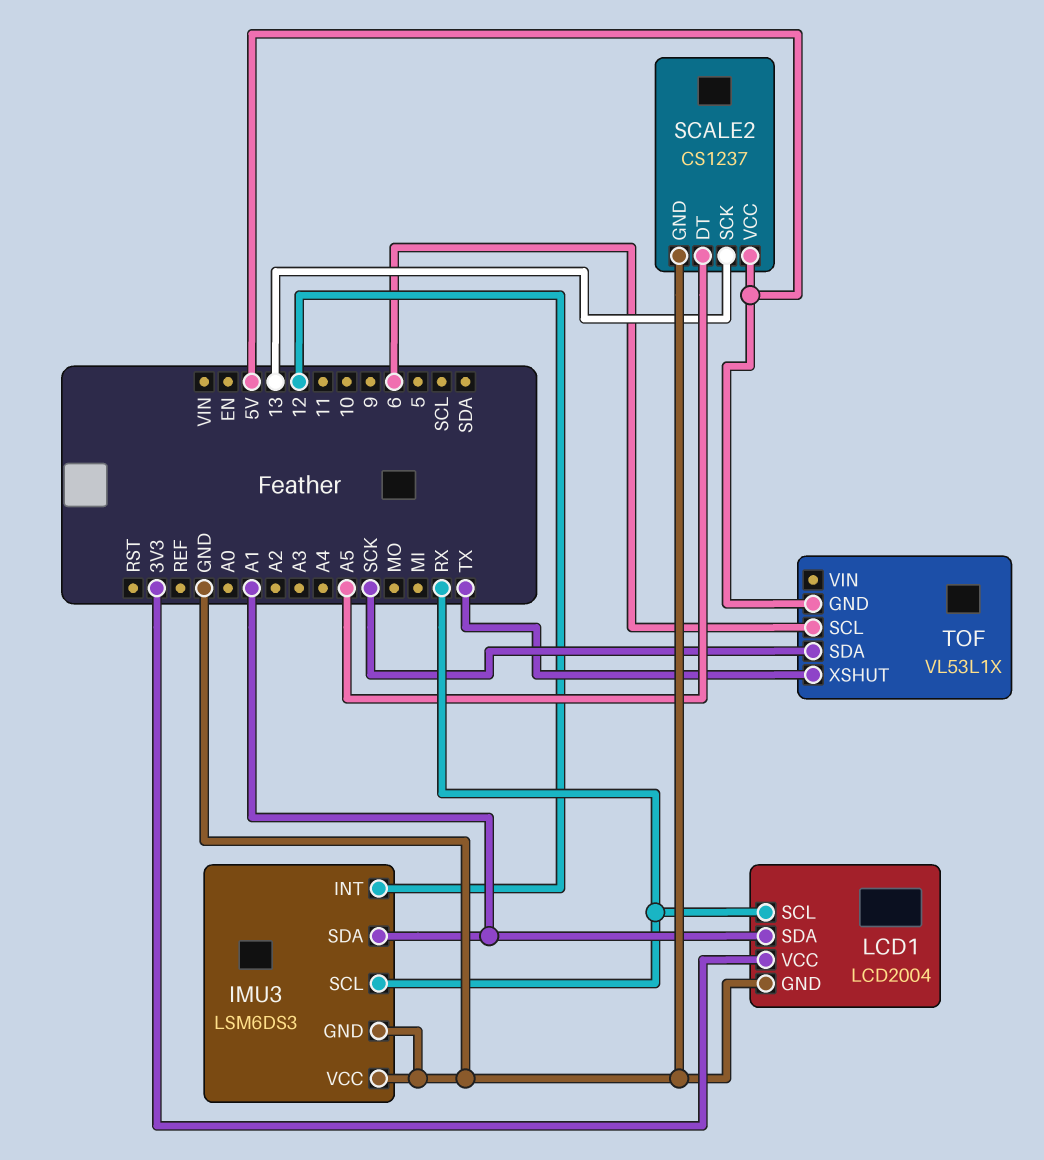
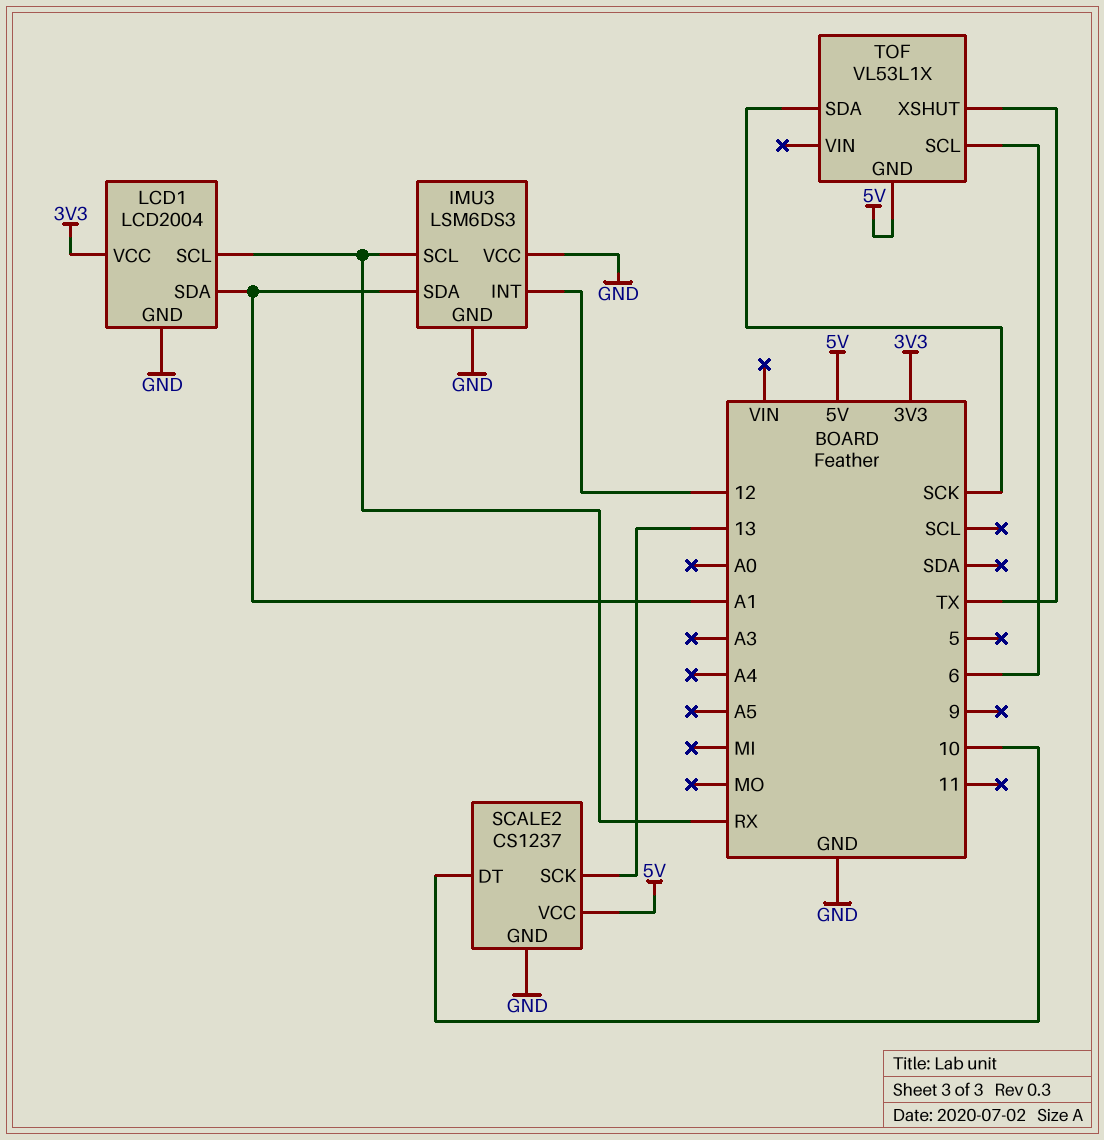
SCALE2 pin DT: A5 -> 10

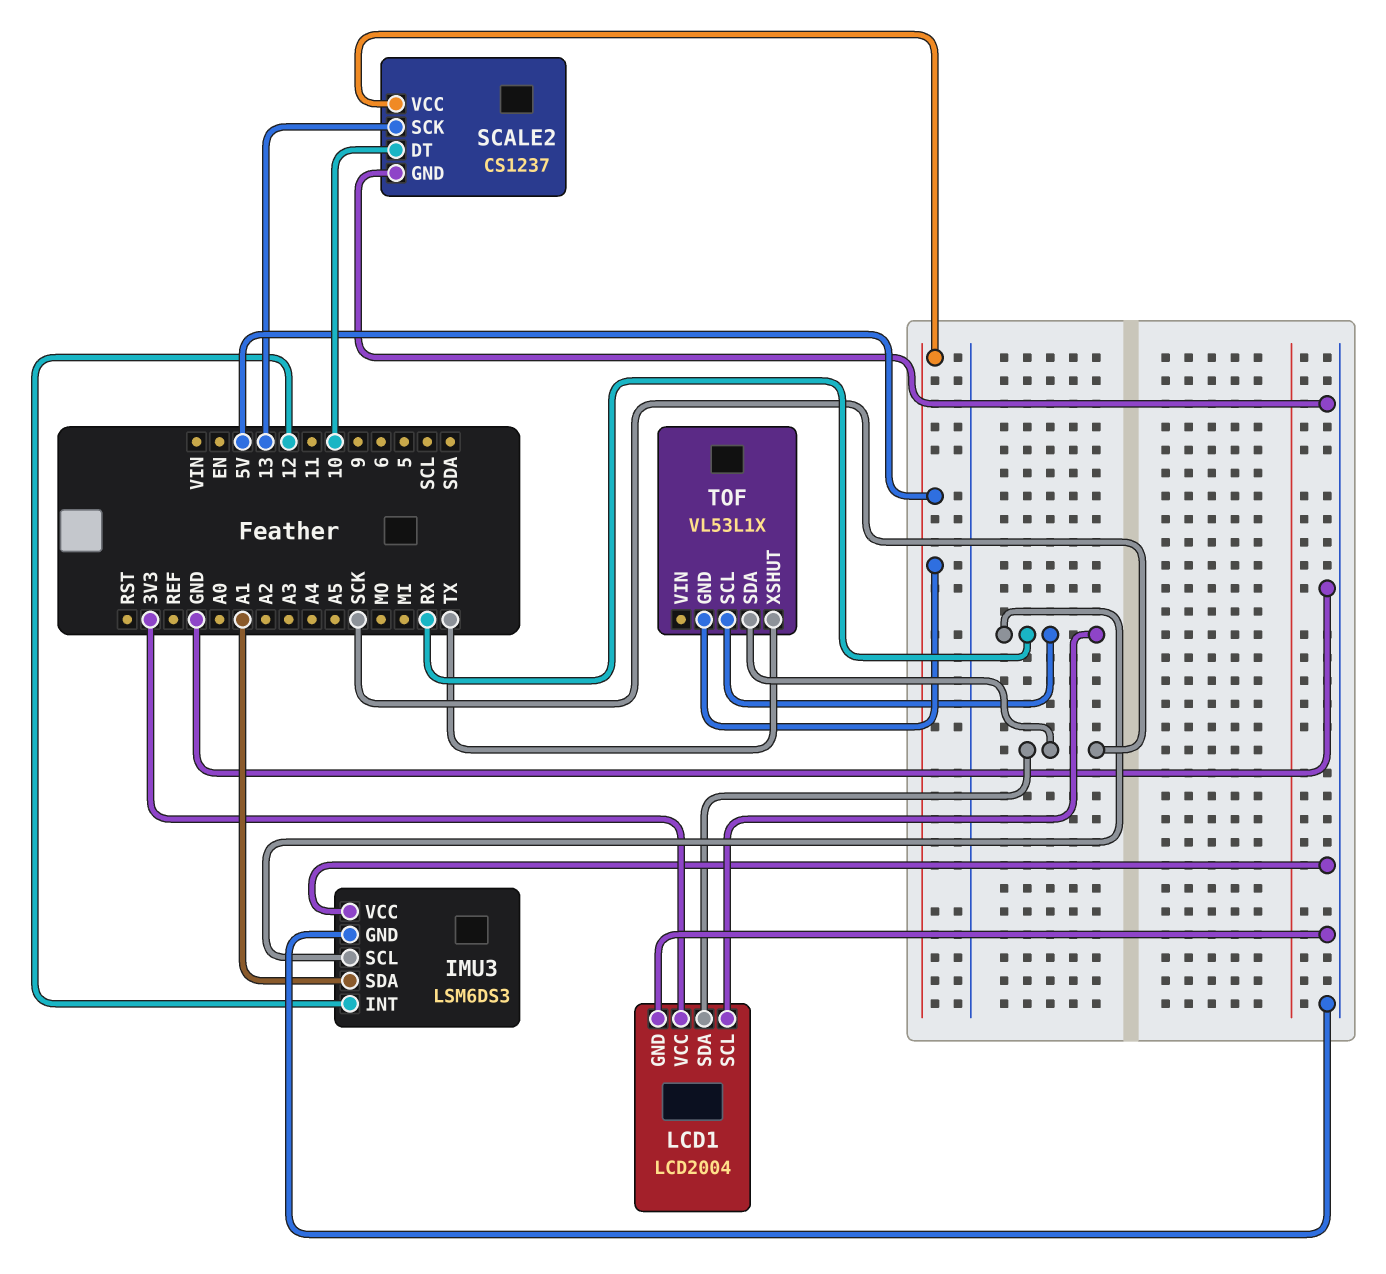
LCD1 pin SDA: A1 -> SCK
TOF pin SCL: 6 -> RX

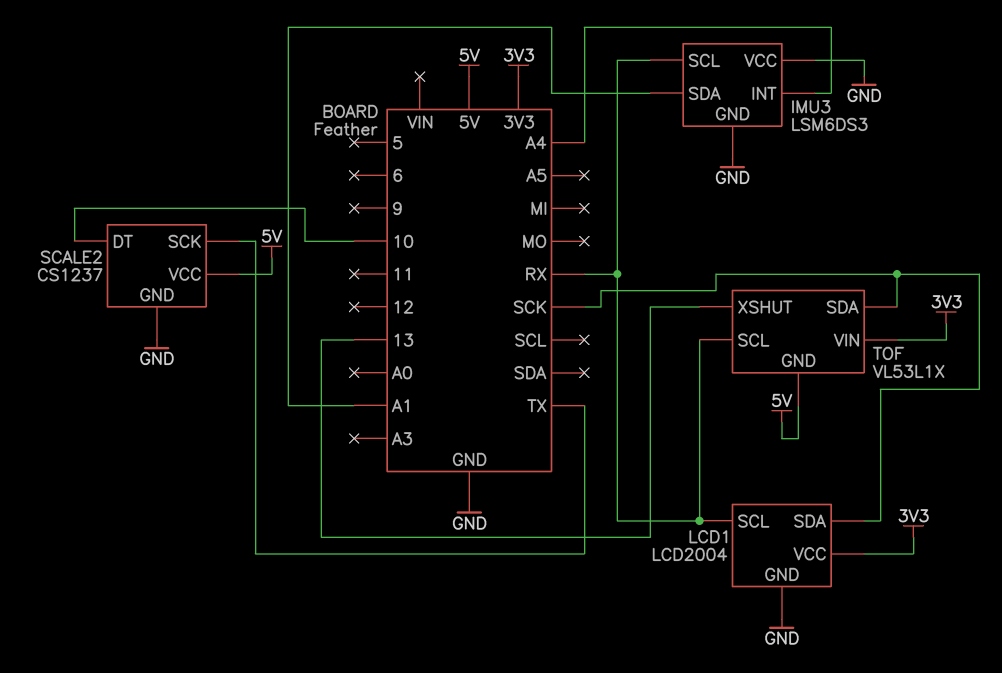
IMU3 pin INT: 12 -> A4
SCALE2 pin SCK: 13 -> TX
TOF pin VIN: none -> 3V3
TOF pin XSHUT: TX -> 13

